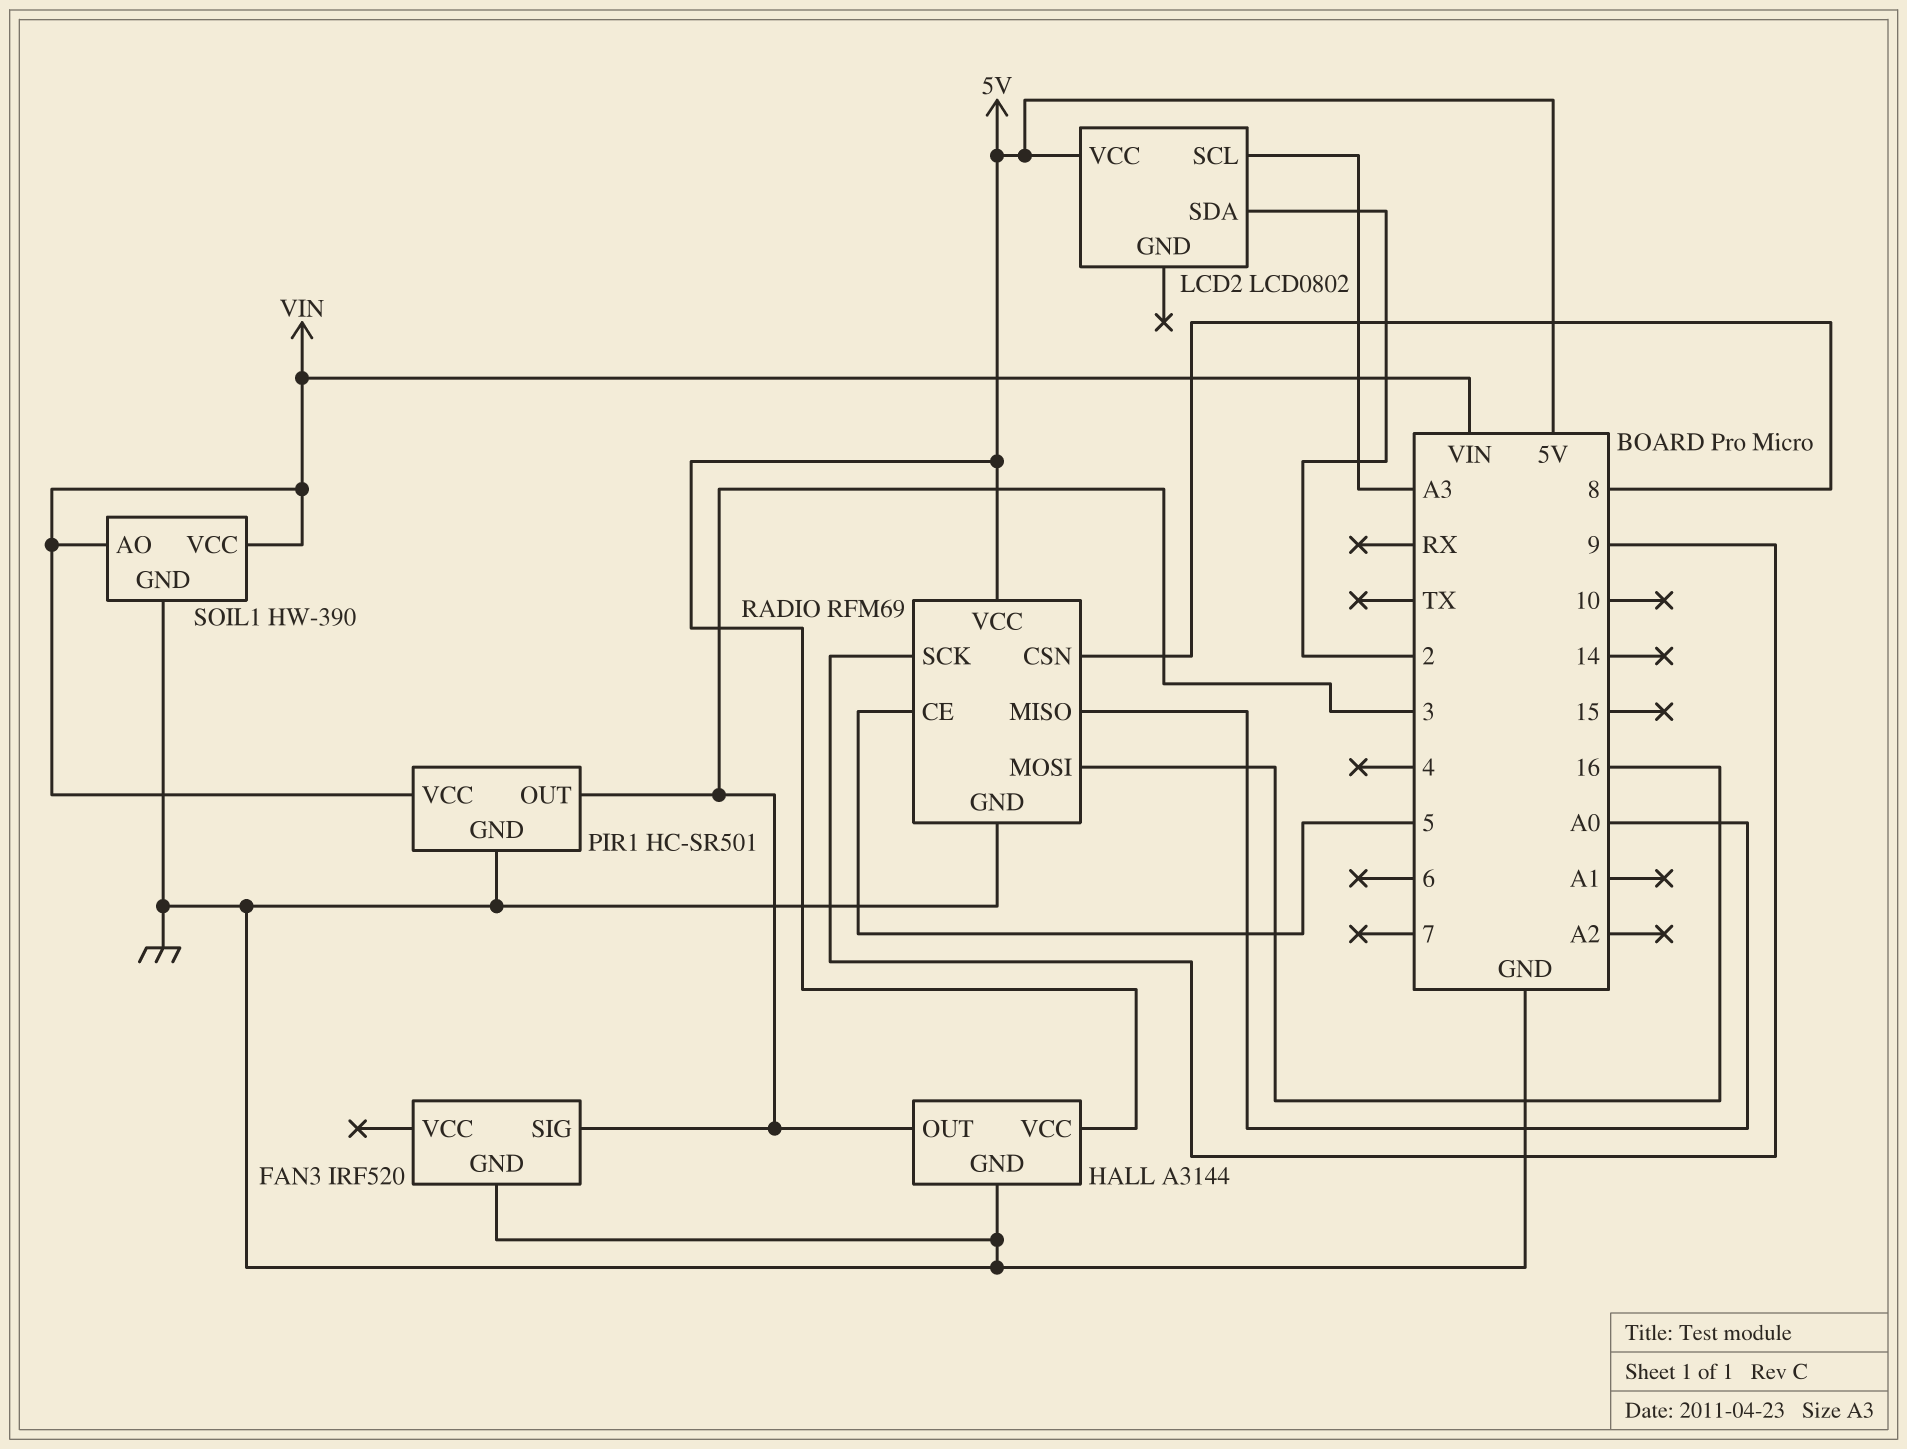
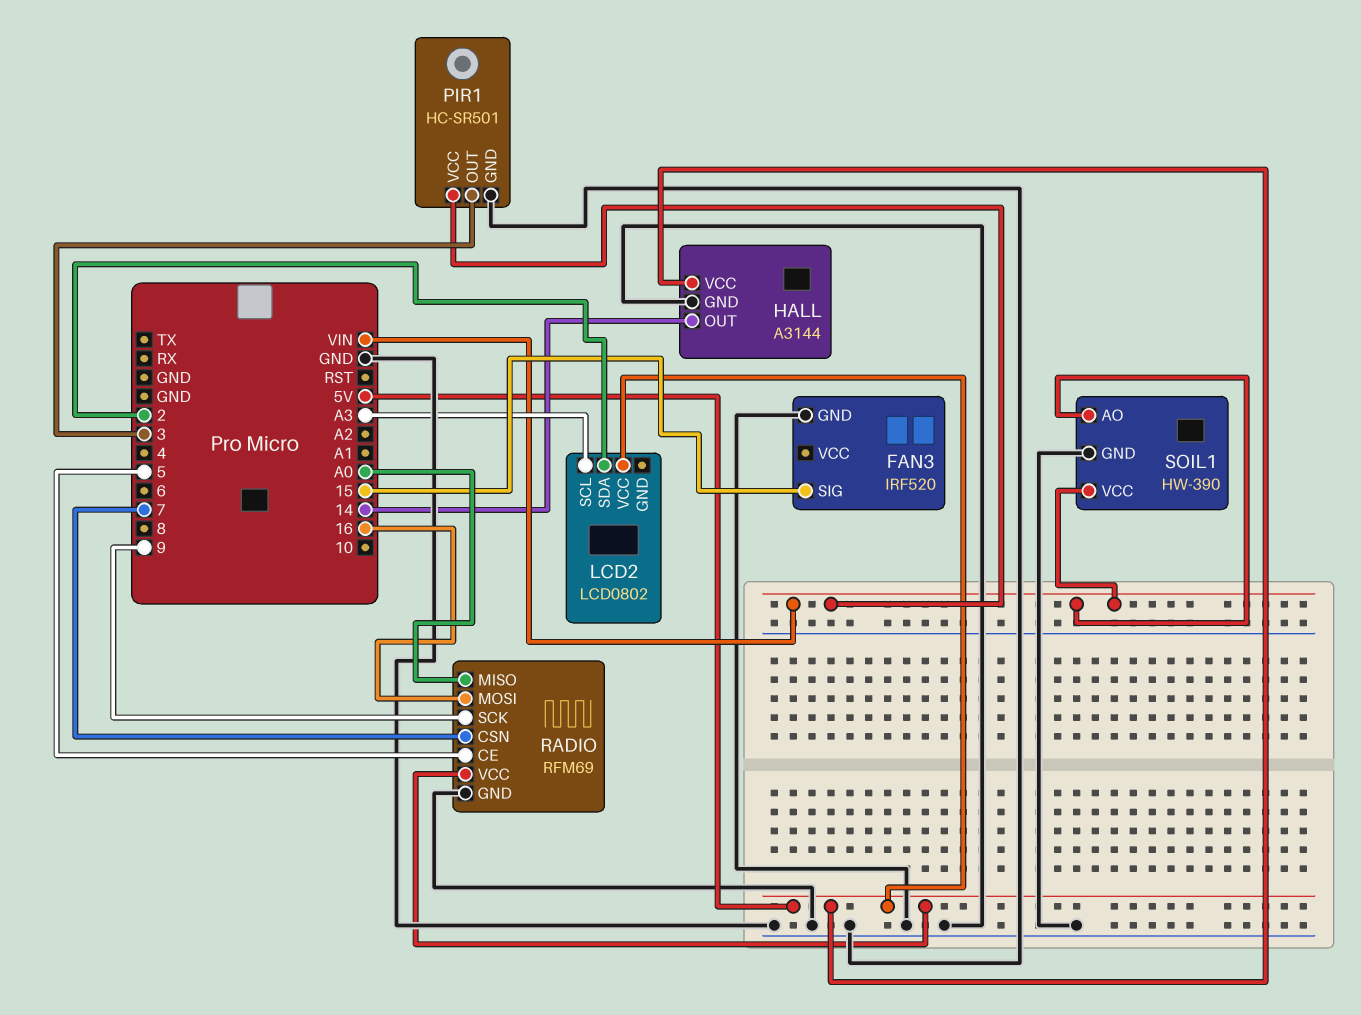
FAN3 pin SIG: 3 -> 15
HALL pin OUT: 3 -> 14
RADIO pin CSN: 8 -> 7

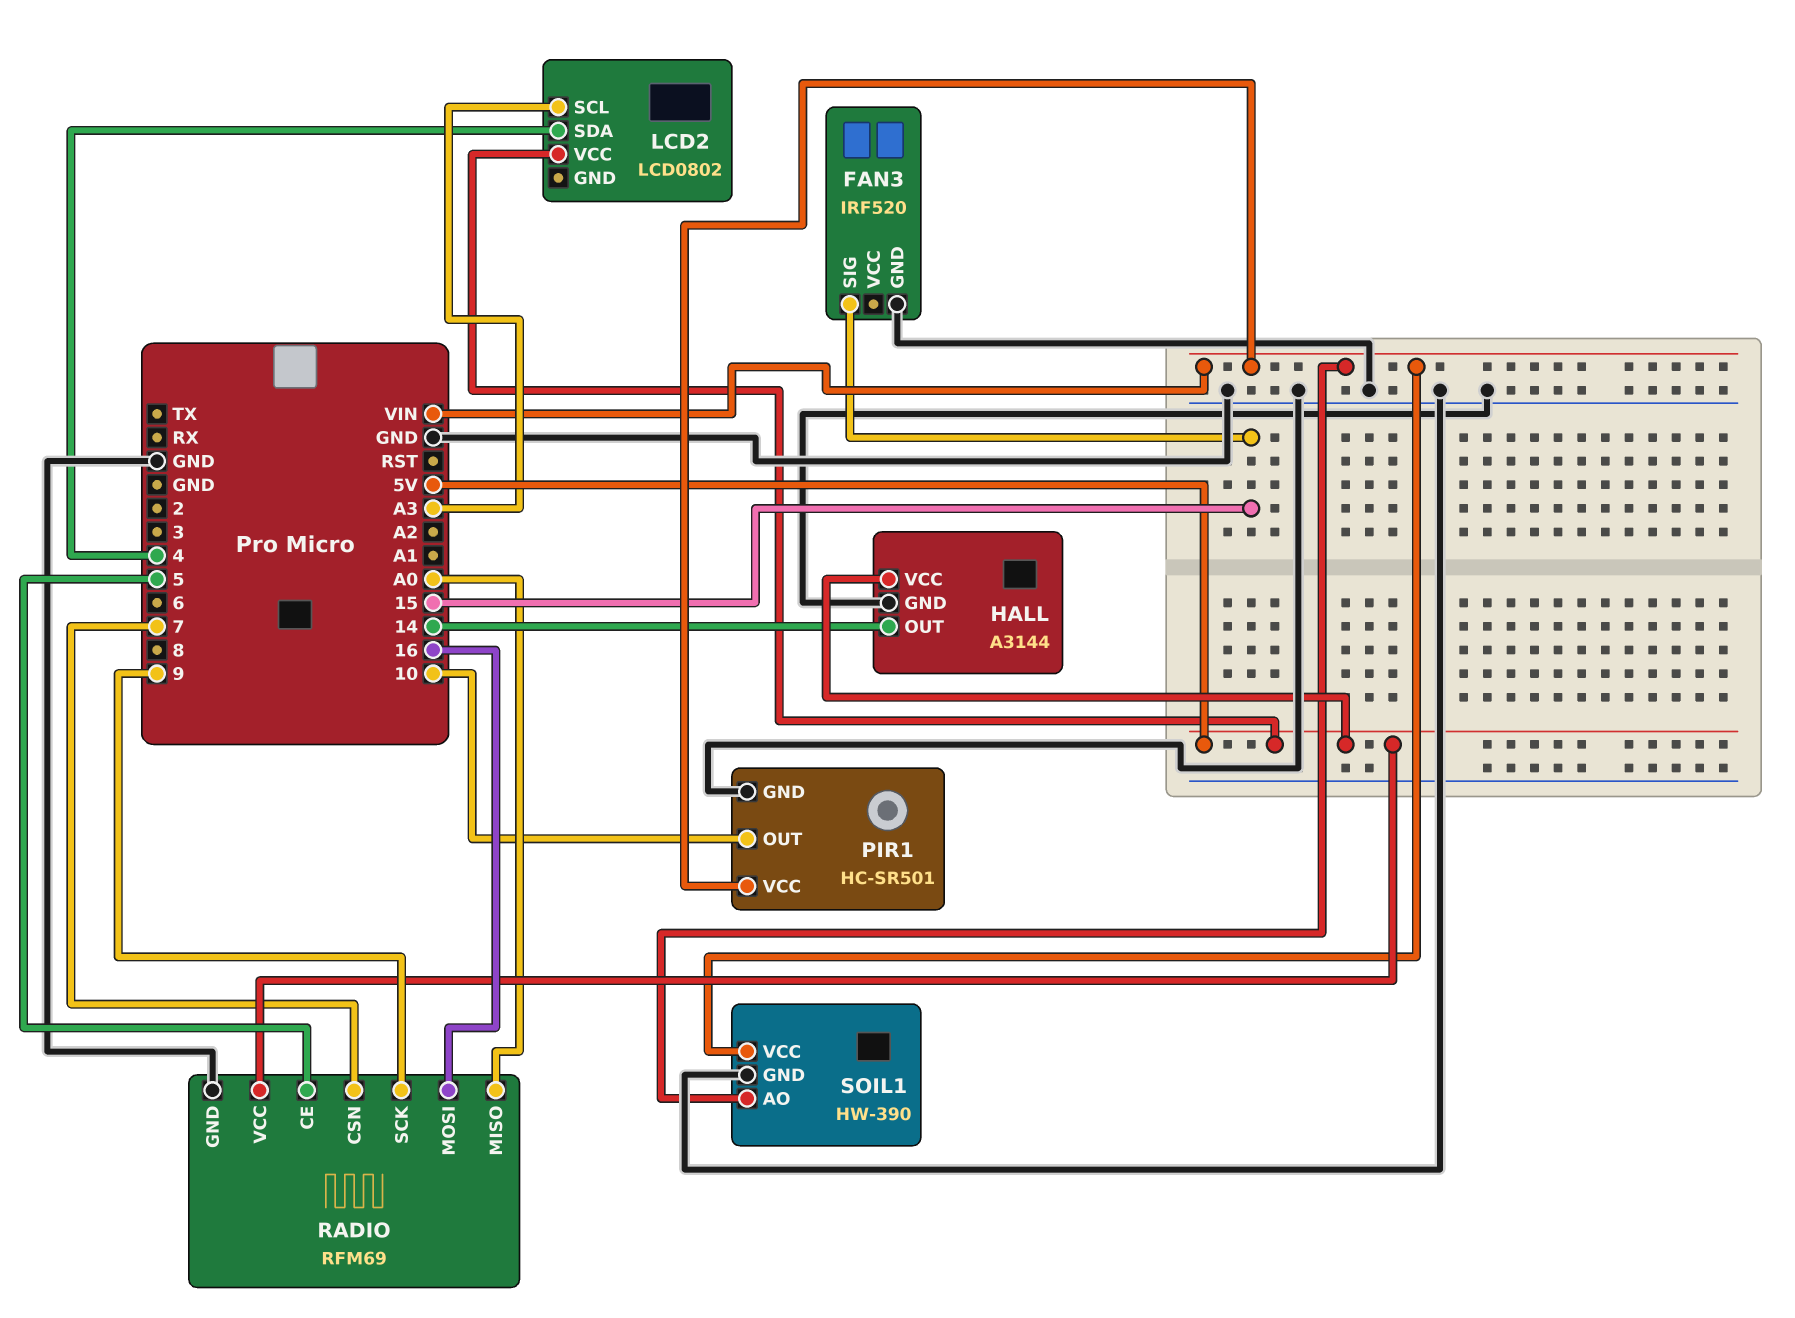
LCD2 pin SDA: 2 -> 4
PIR1 pin OUT: 3 -> 10

